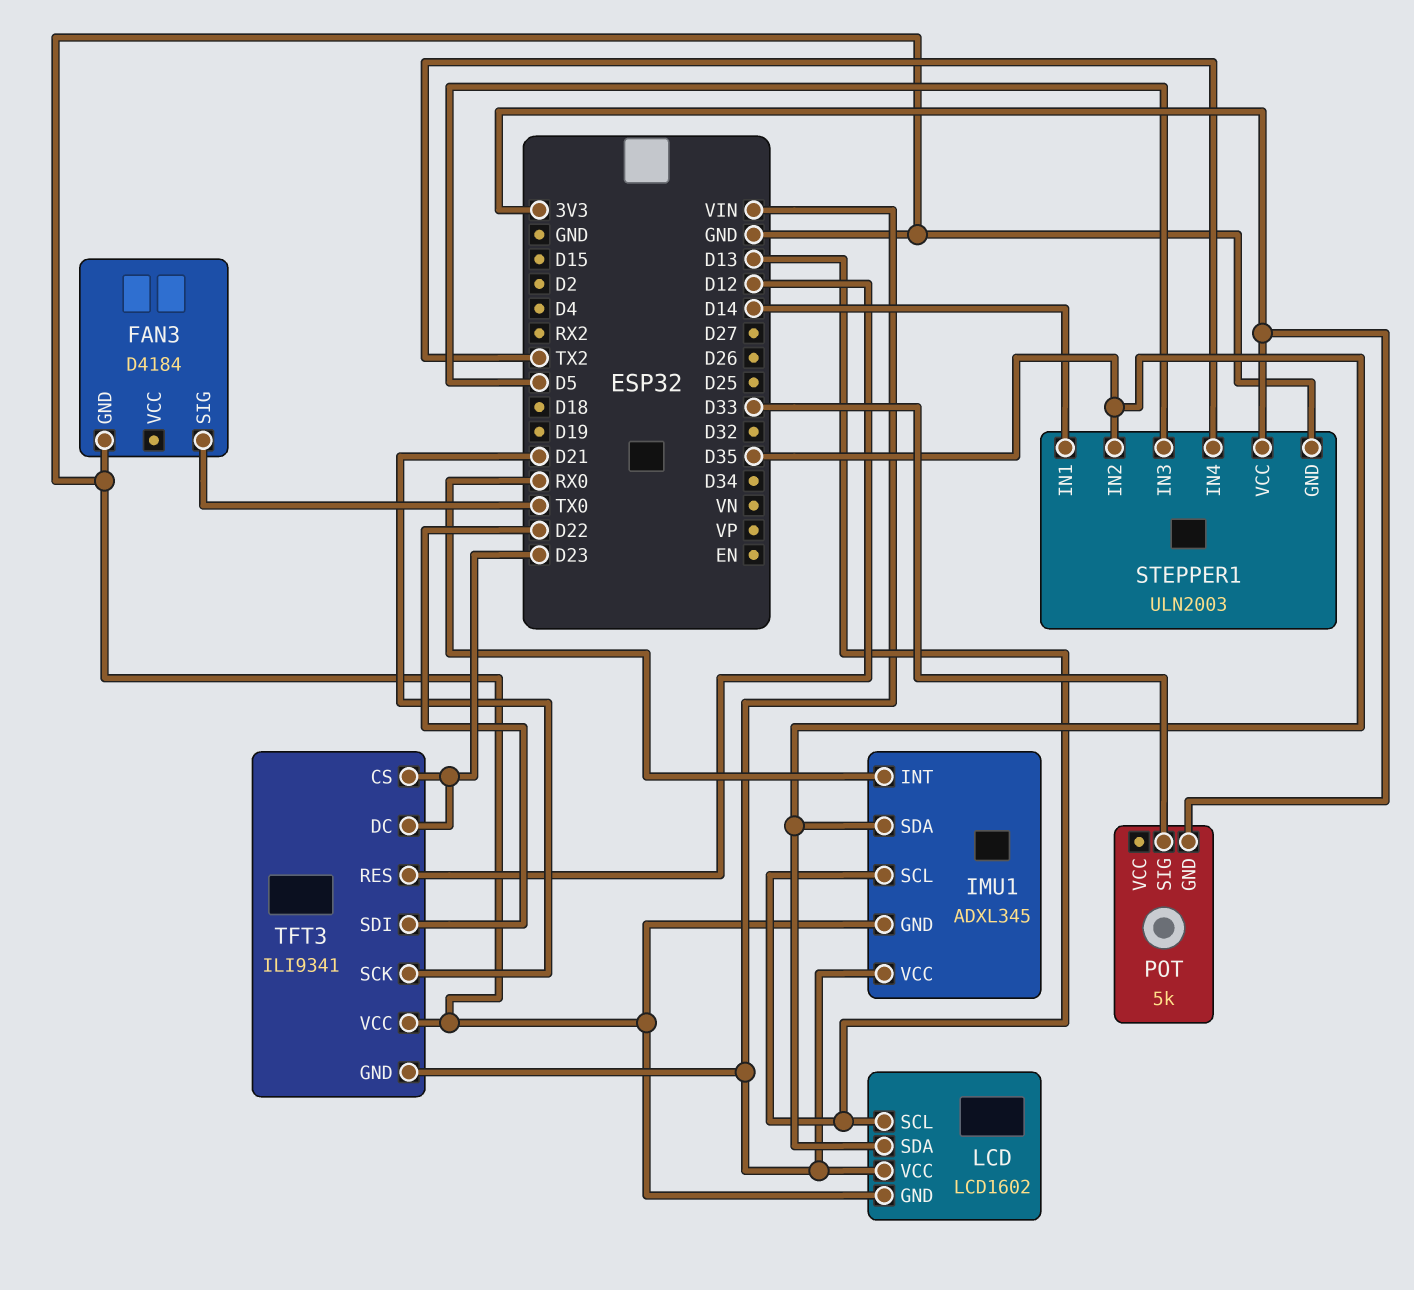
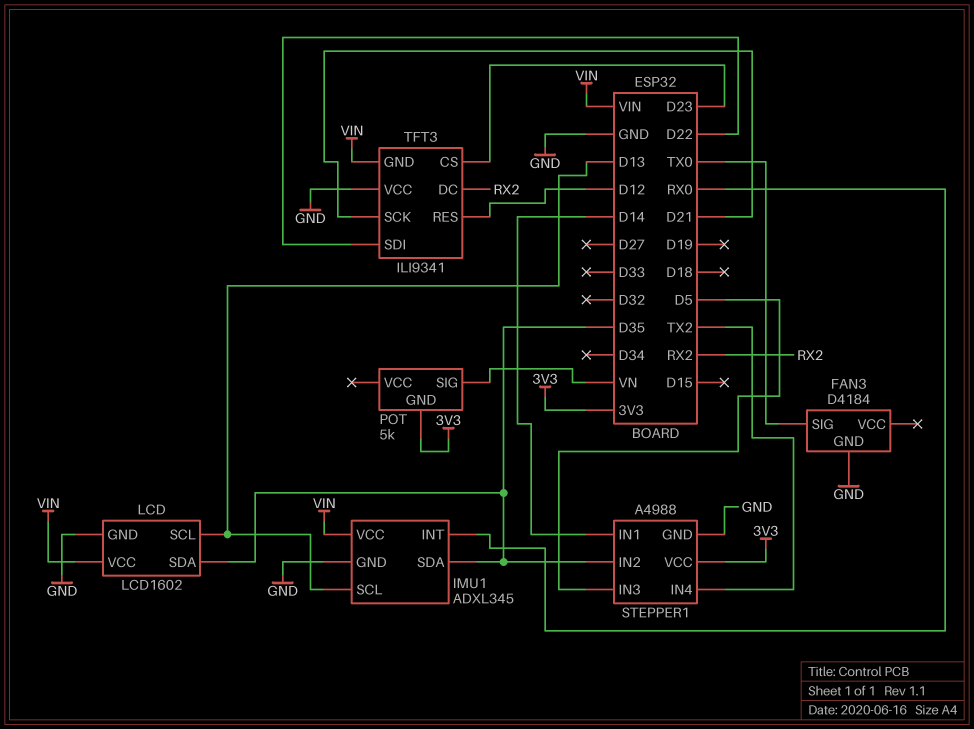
POT pin SIG: D33 -> VN
STEPPER1: ULN2003 -> A4988
TFT3 pin DC: D23 -> RX2

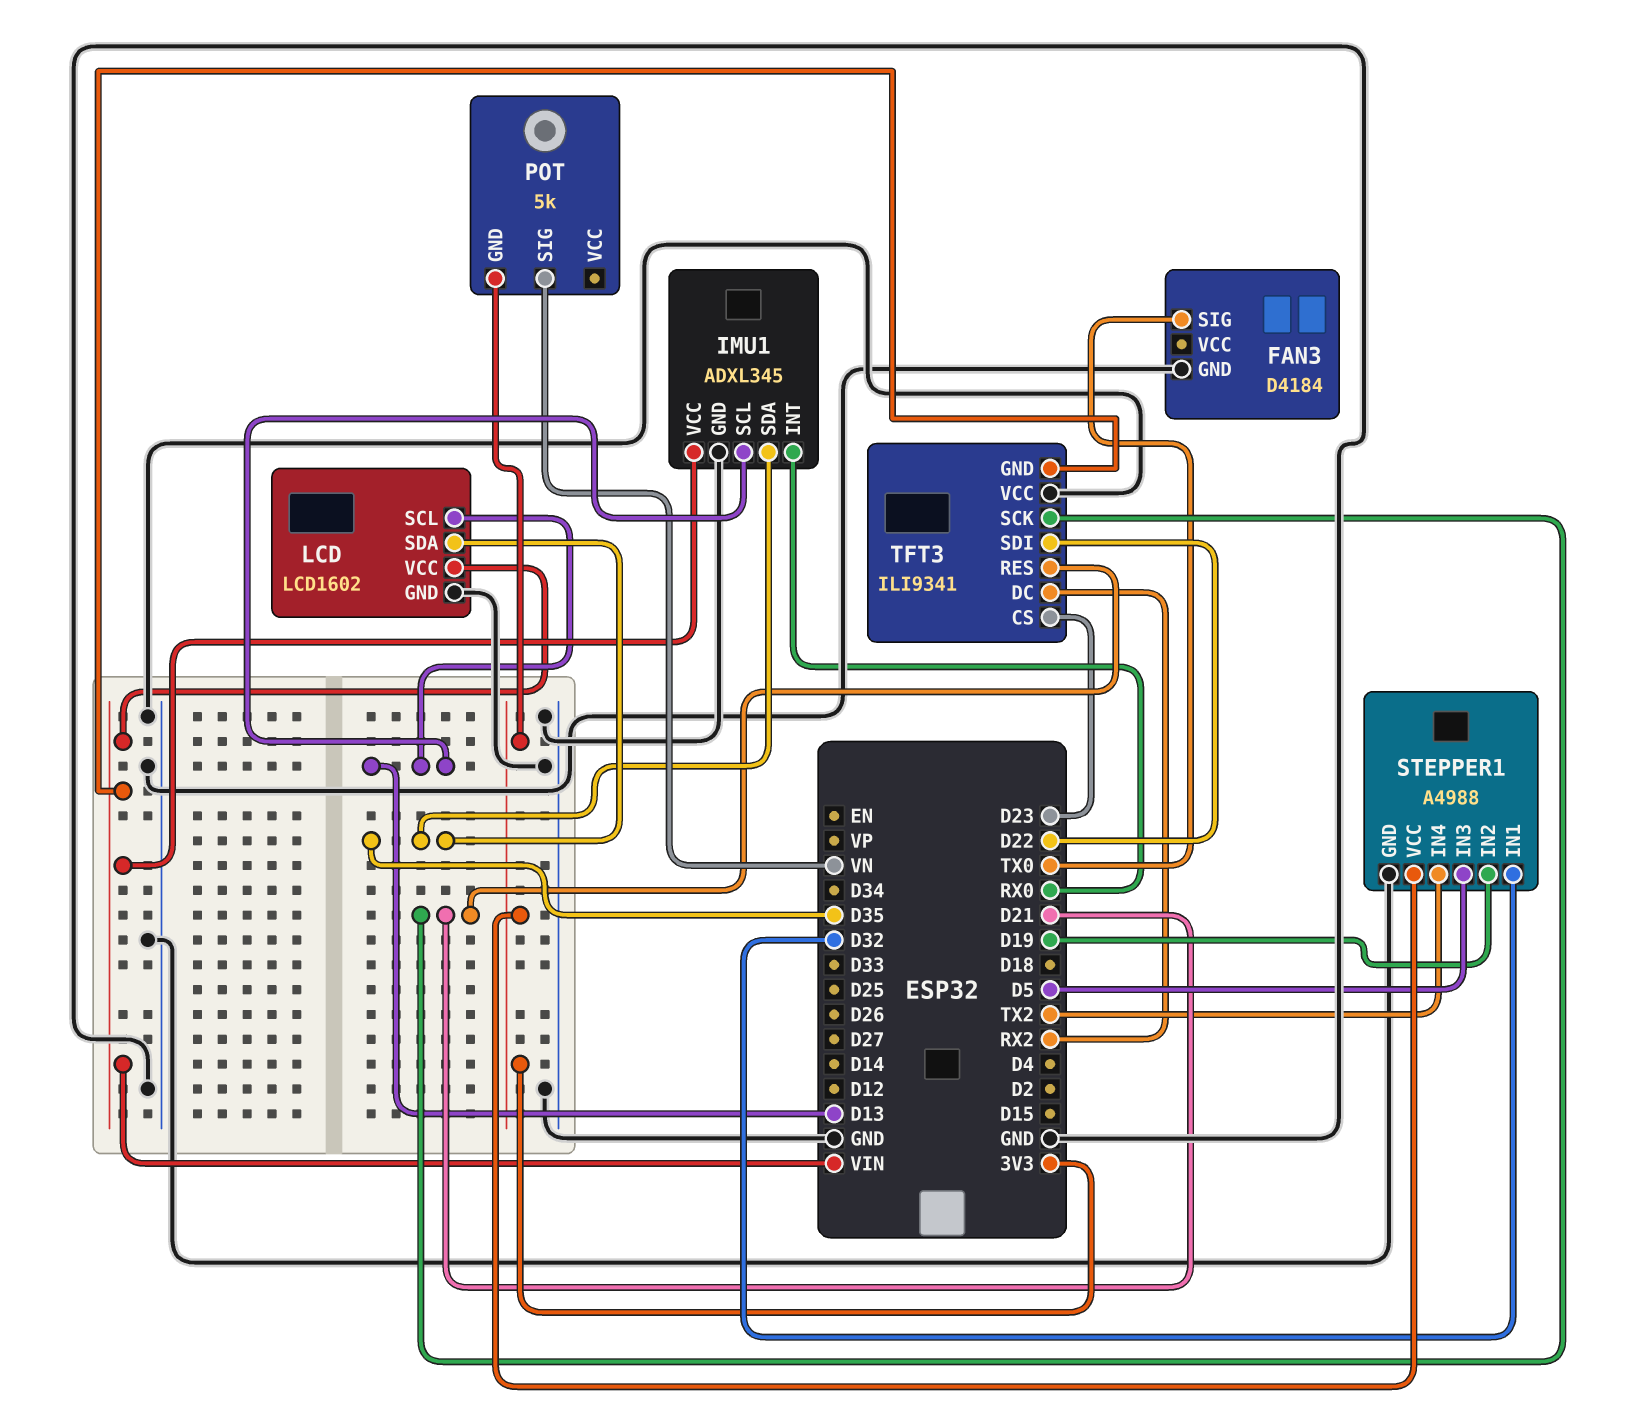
STEPPER1 pin IN1: D14 -> D32
STEPPER1 pin IN2: D35 -> D19
TFT3 pin RES: D12 -> D21

